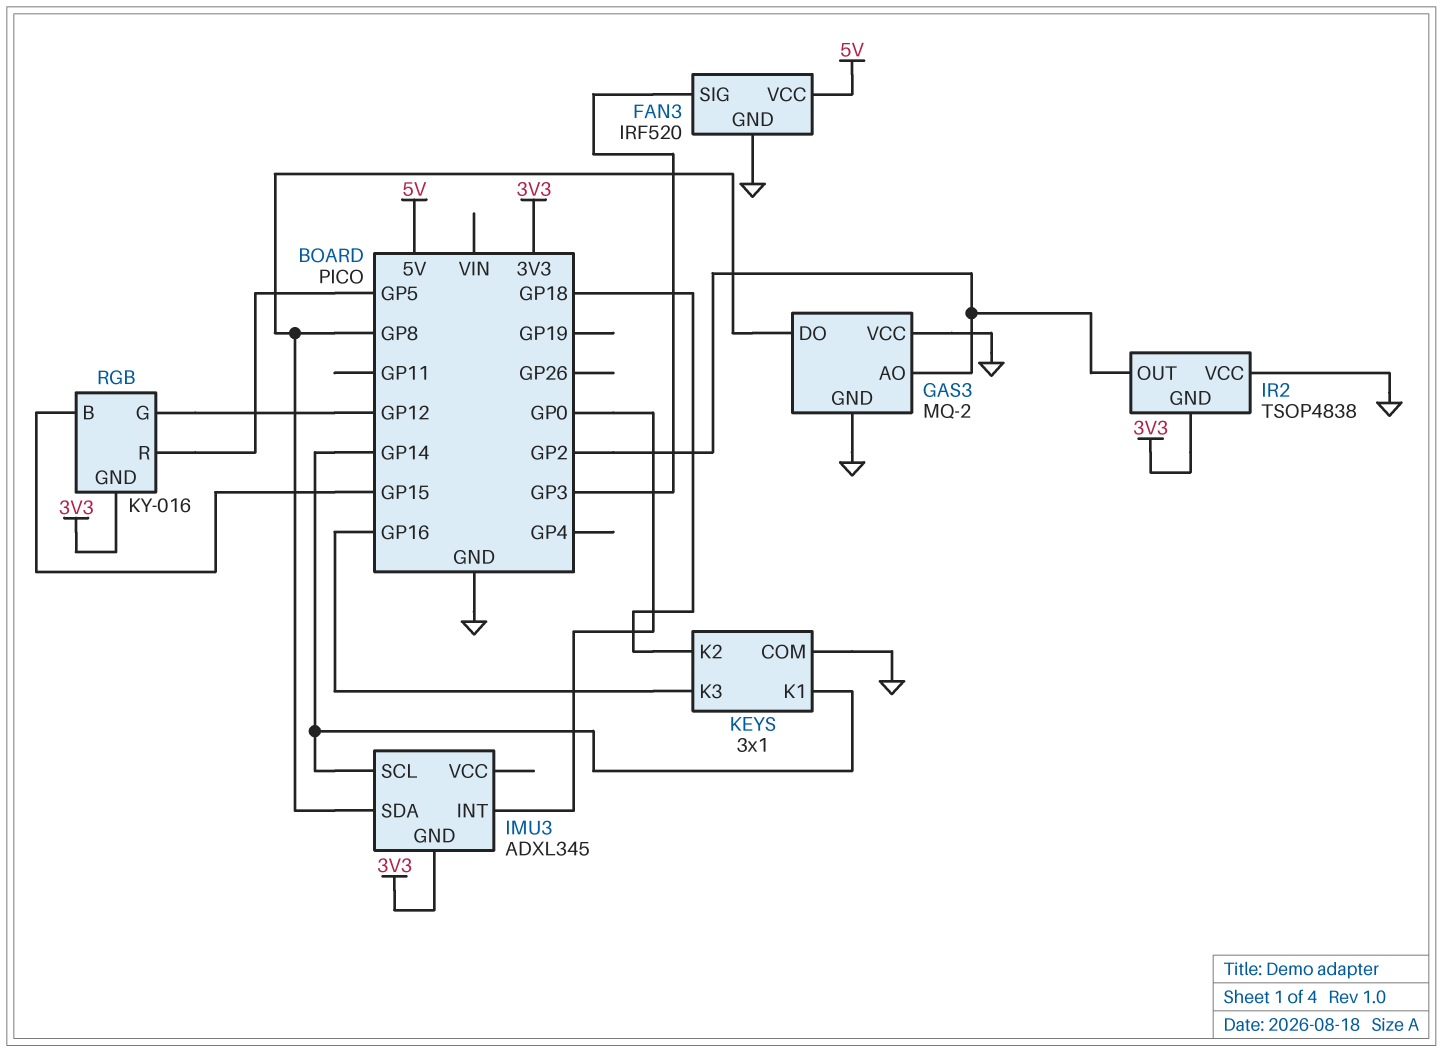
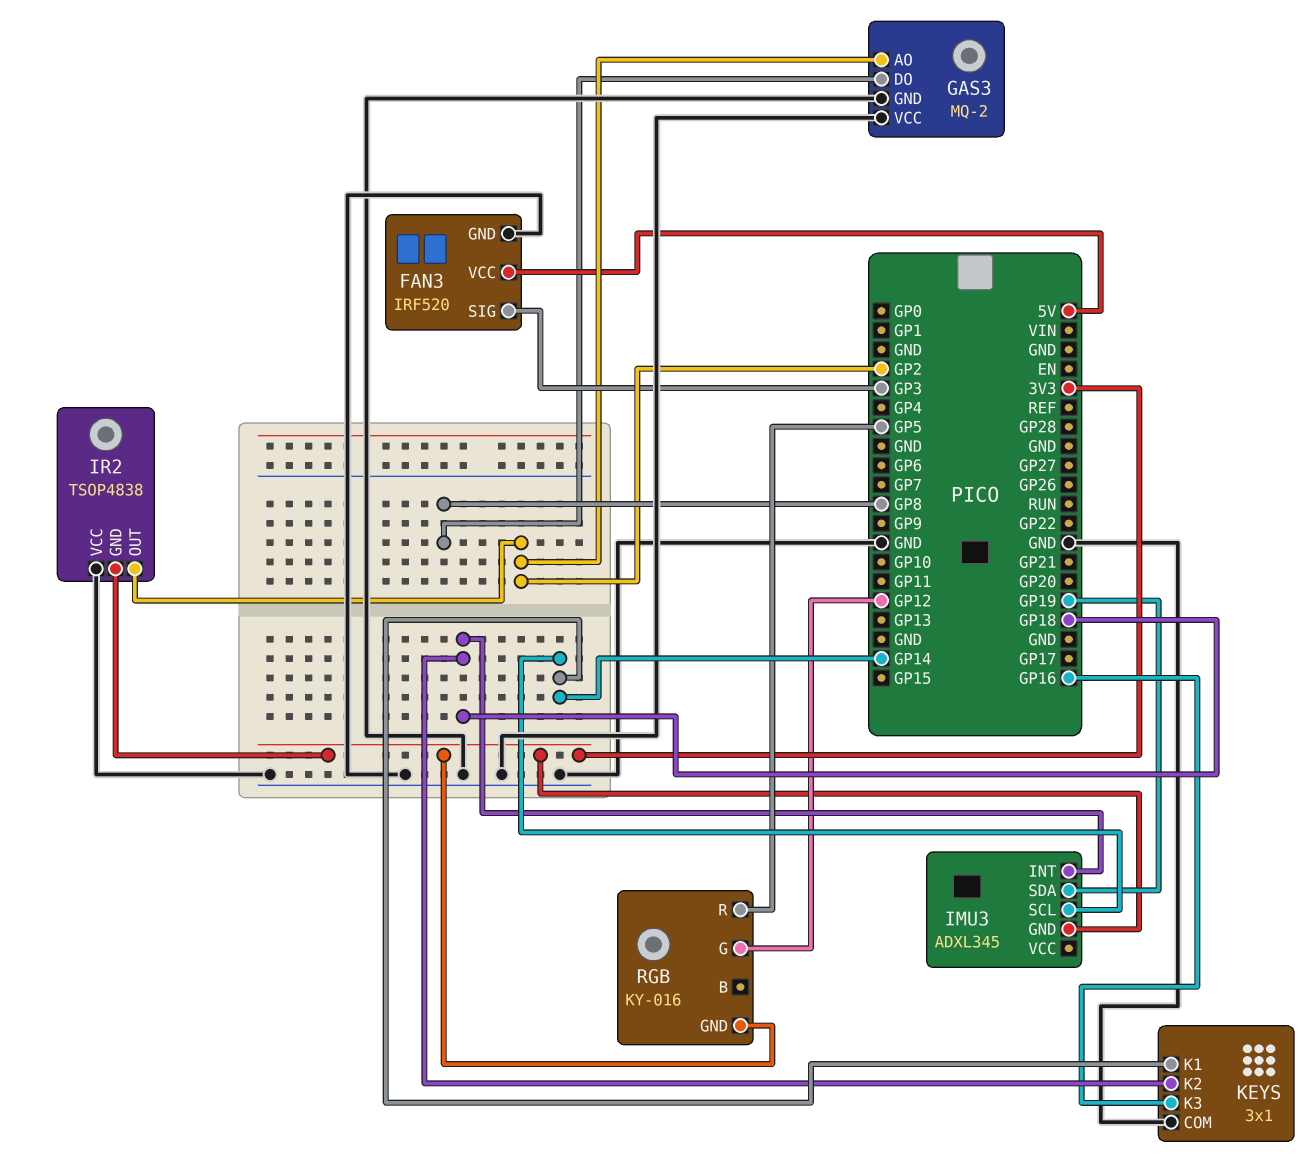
IMU3 pin INT: GP0 -> GP18
IMU3 pin SDA: GP8 -> GP19
RGB pin B: GP15 -> none

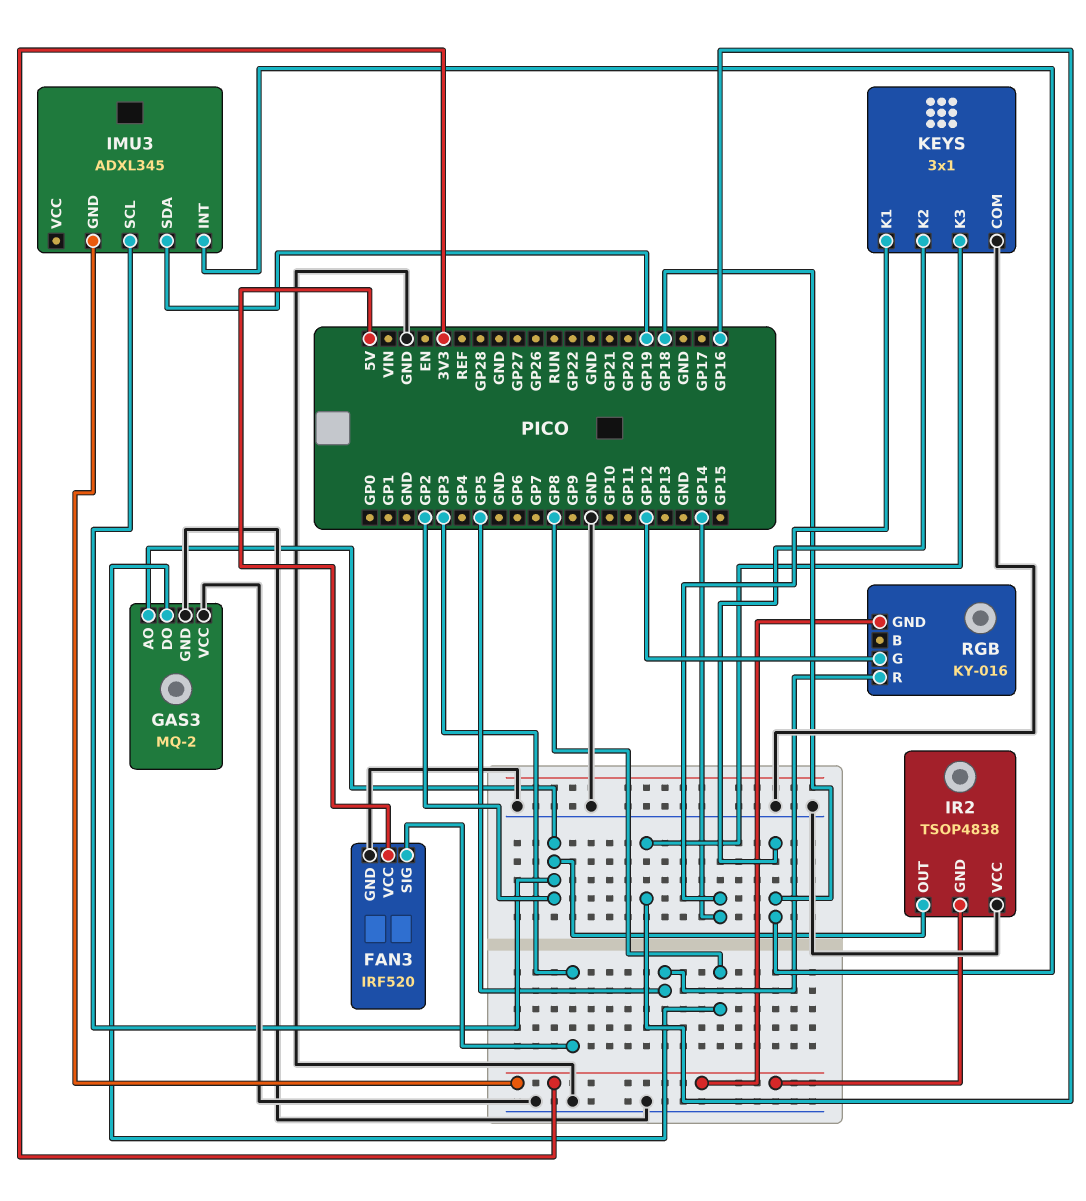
IMU3 pin SCL: GP14 -> GP2

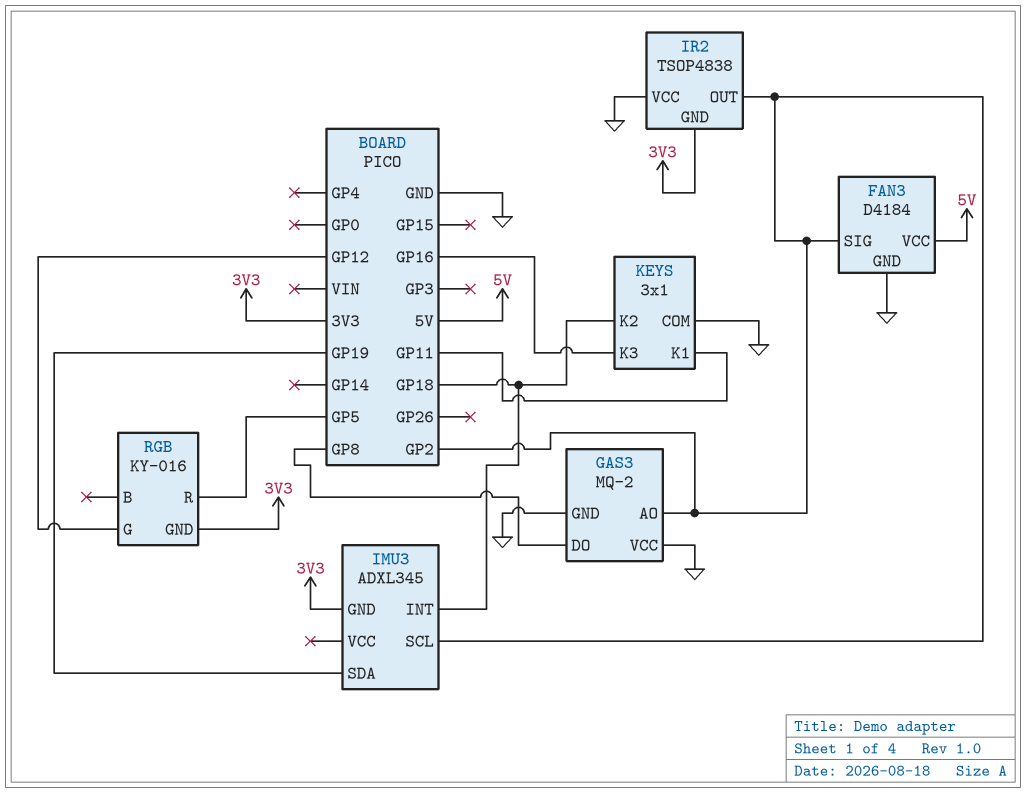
FAN3: IRF520 -> D4184
FAN3 pin SIG: GP3 -> GP2
KEYS pin K1: GP14 -> GP11

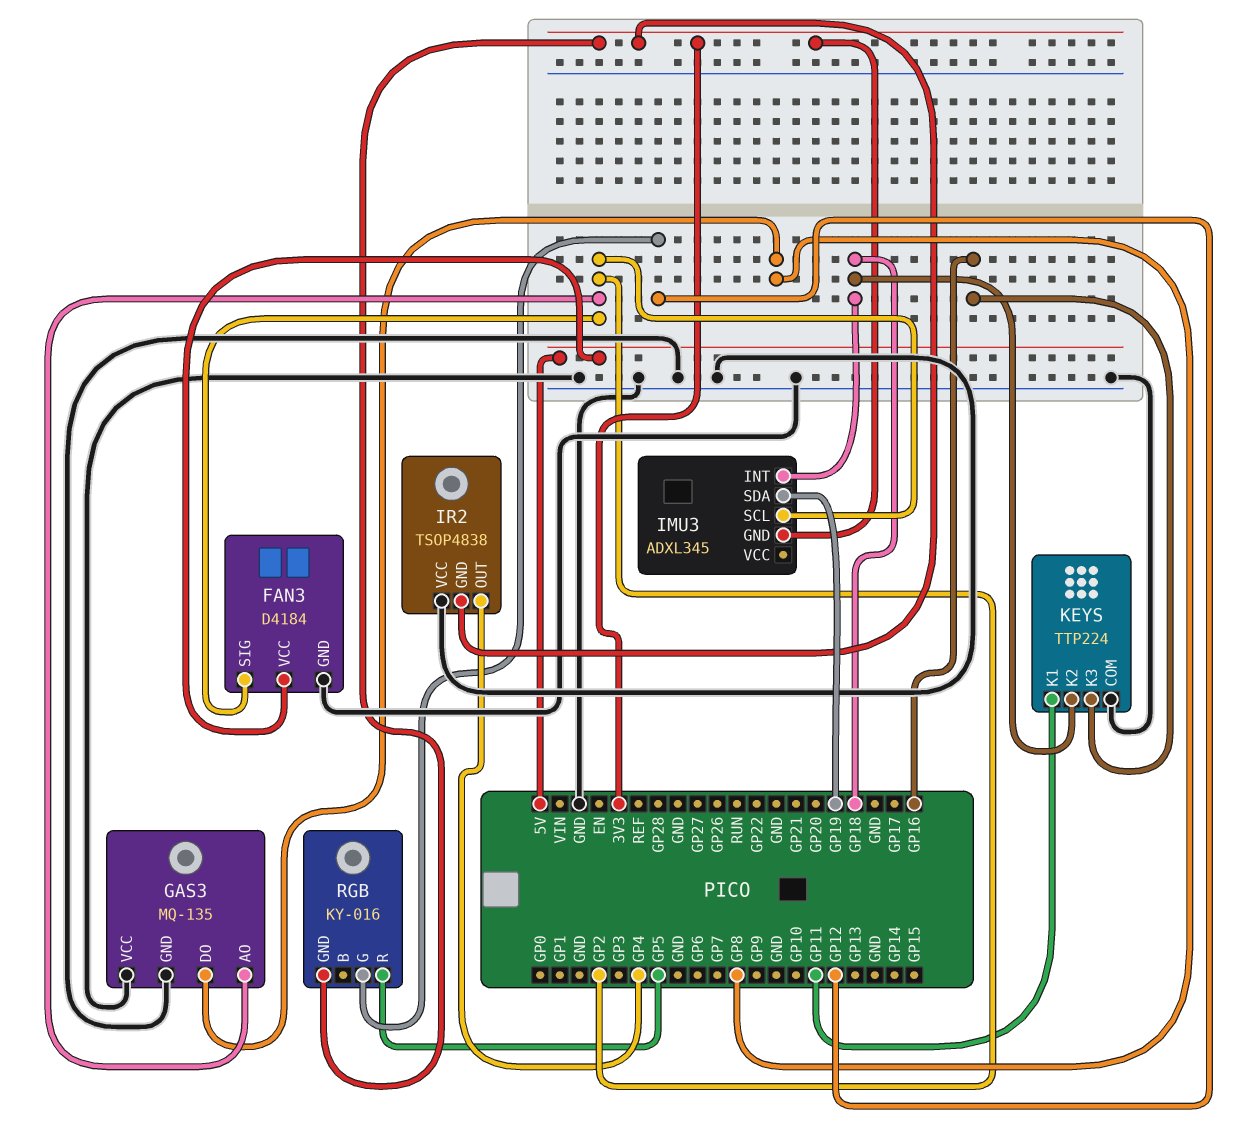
GAS3: MQ-2 -> MQ-135
IR2 pin OUT: GP2 -> GP4
KEYS: 3x1 -> TTP224

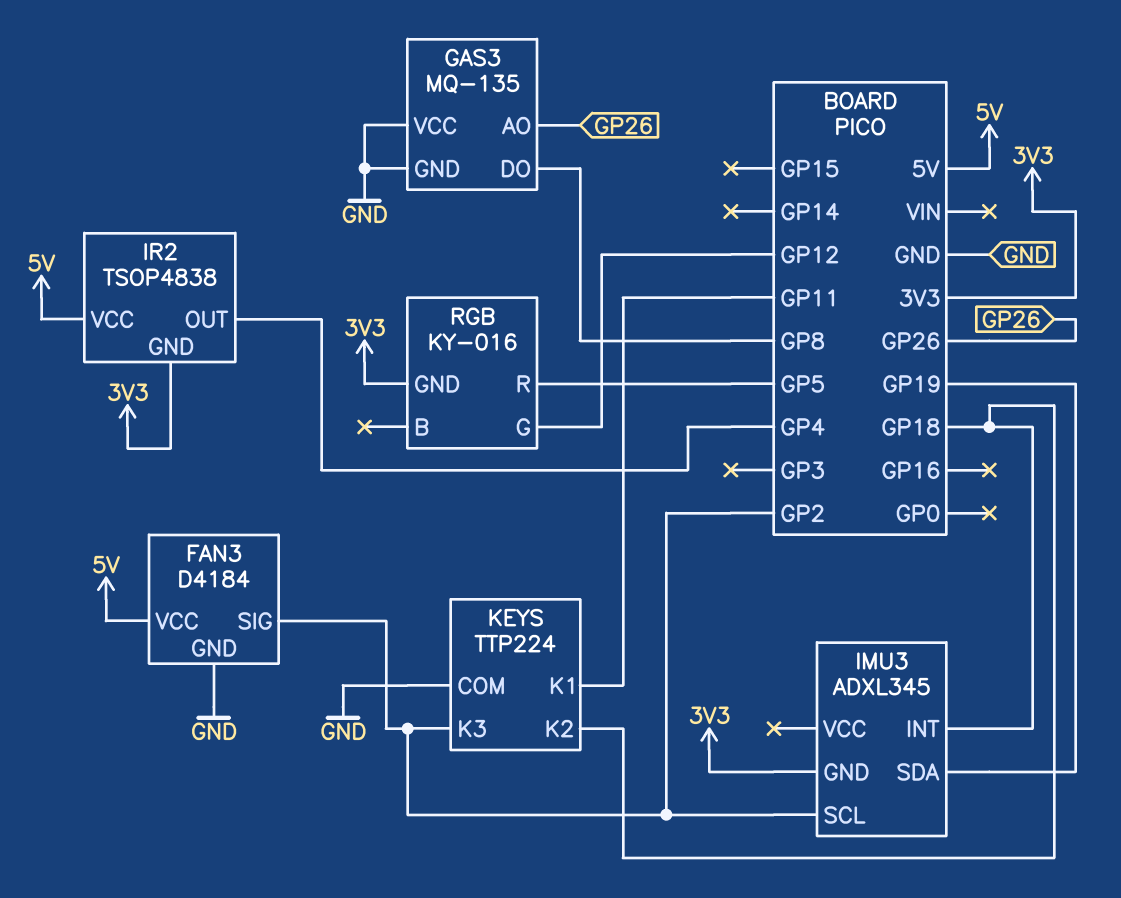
GAS3 pin AO: GP2 -> GP26
IR2 pin VCC: GND -> 5V
KEYS pin K3: GP16 -> GP2

